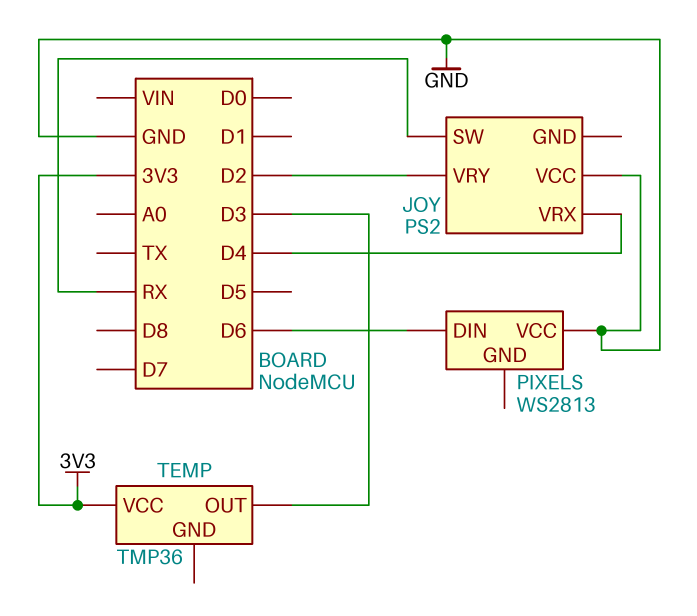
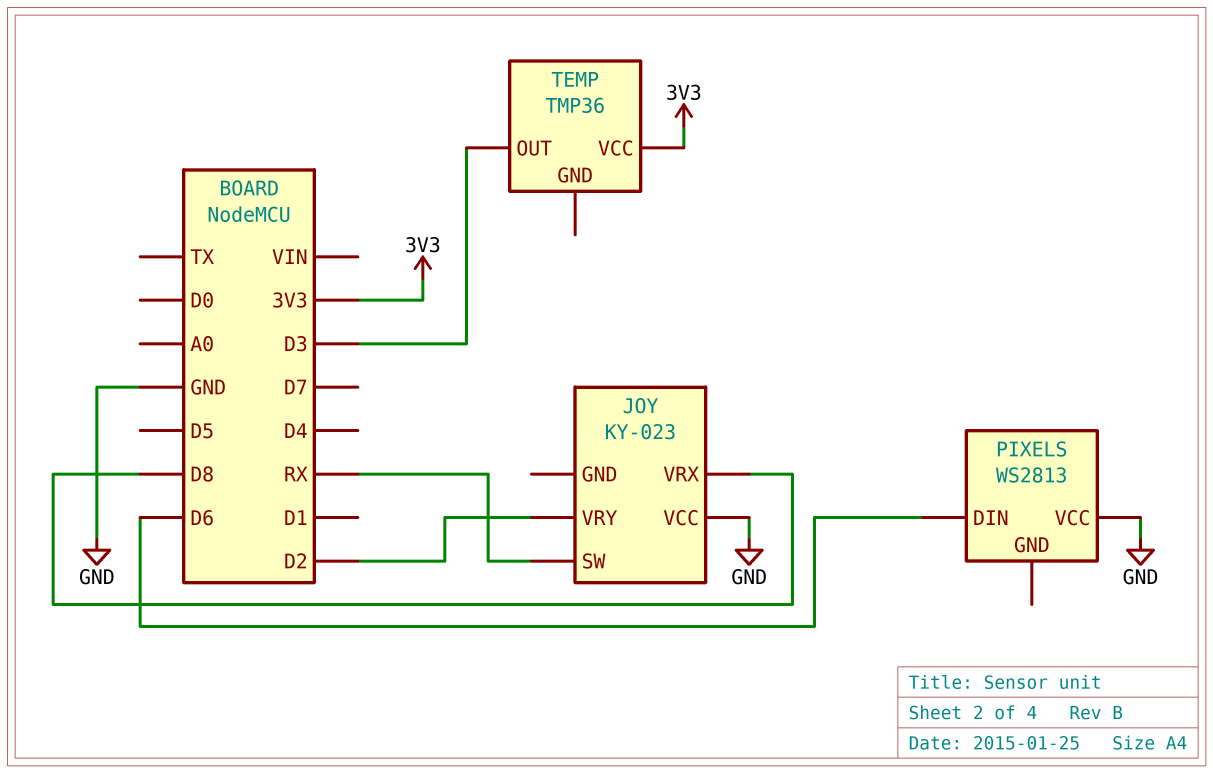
JOY: PS2 -> KY-023
JOY pin VRX: D4 -> D8

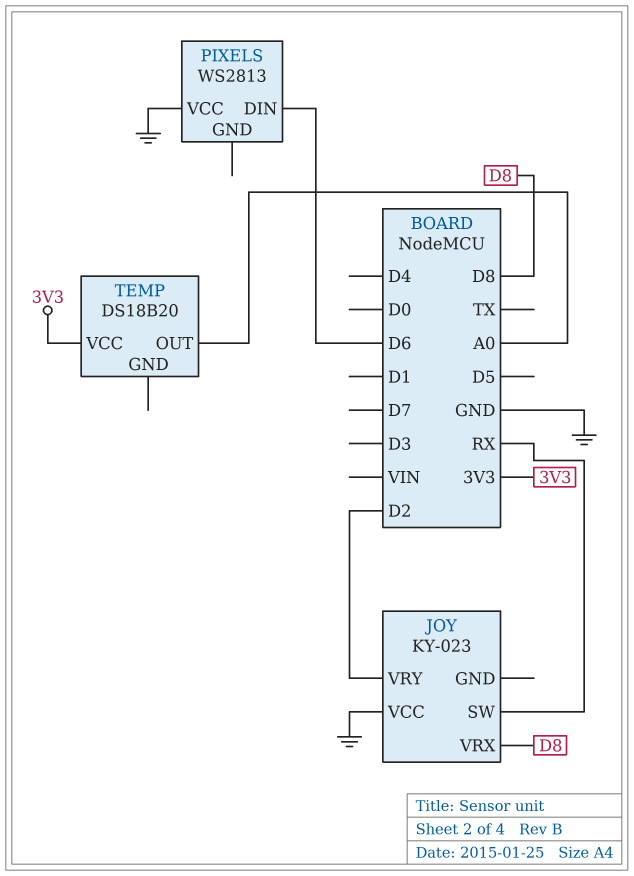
TEMP: TMP36 -> DS18B20
TEMP pin OUT: D3 -> A0

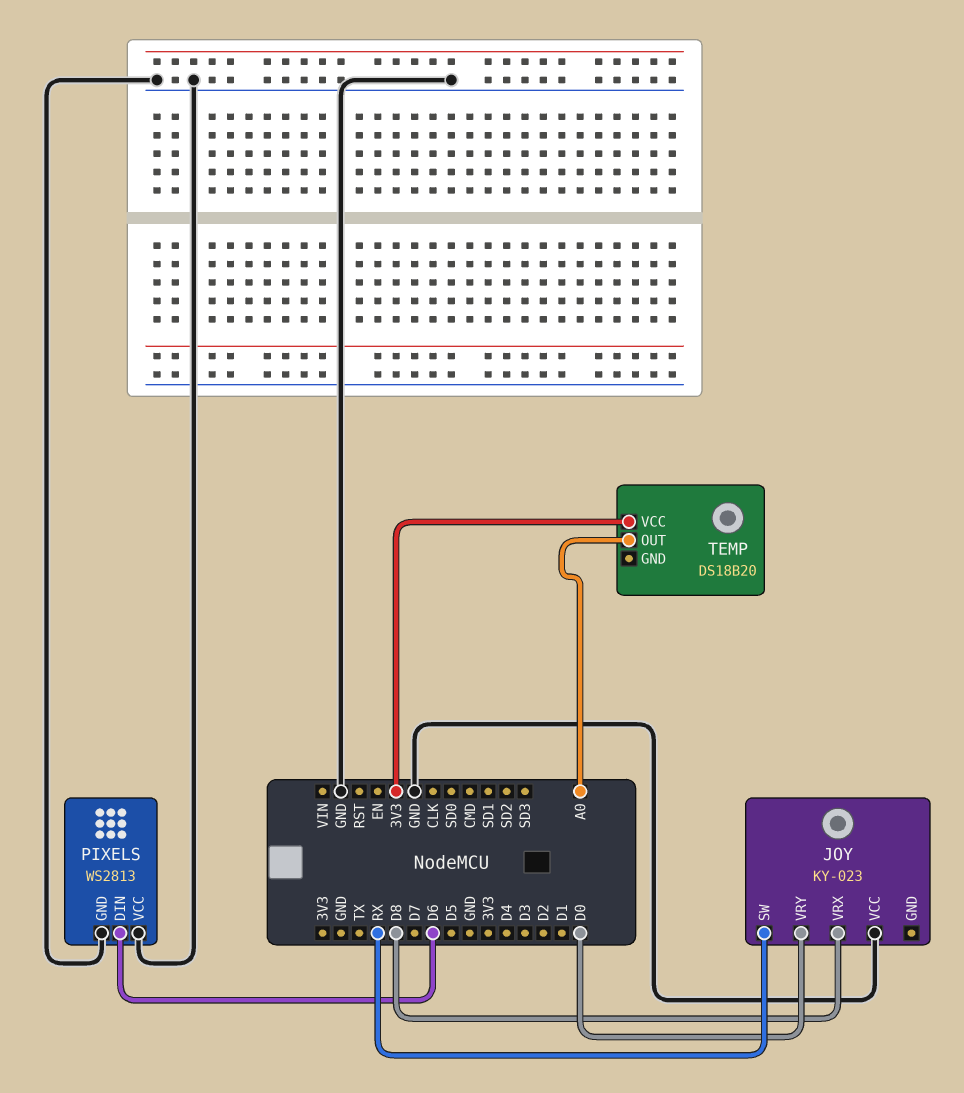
JOY pin VRY: D2 -> D0
PIXELS pin GND: none -> GND

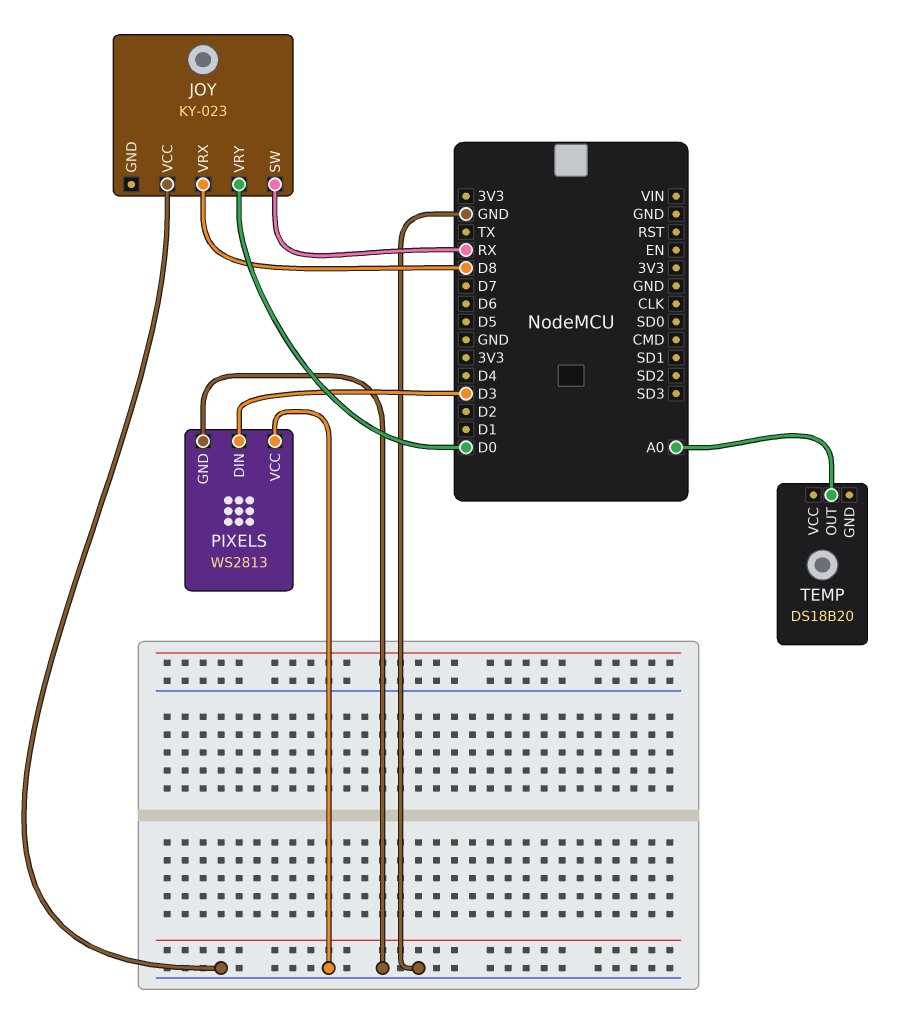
PIXELS pin DIN: D6 -> D3
TEMP pin VCC: 3V3 -> none

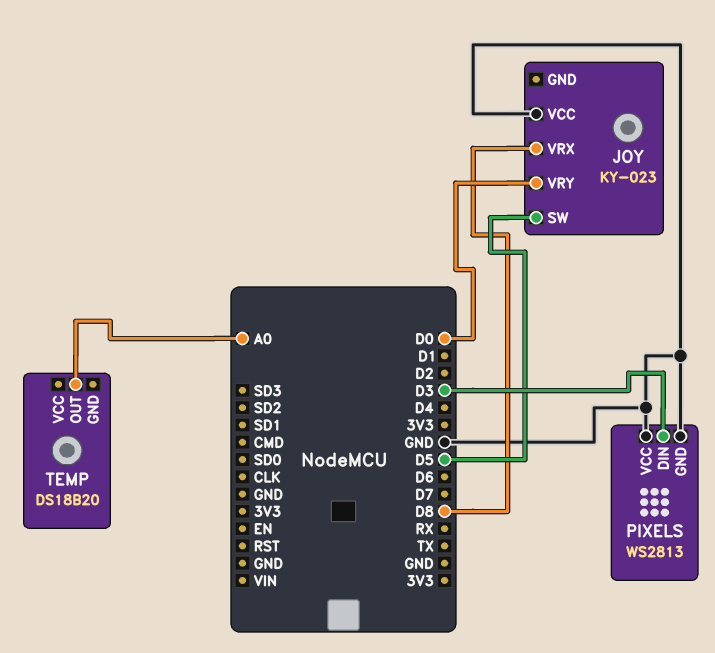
JOY pin SW: RX -> D5

